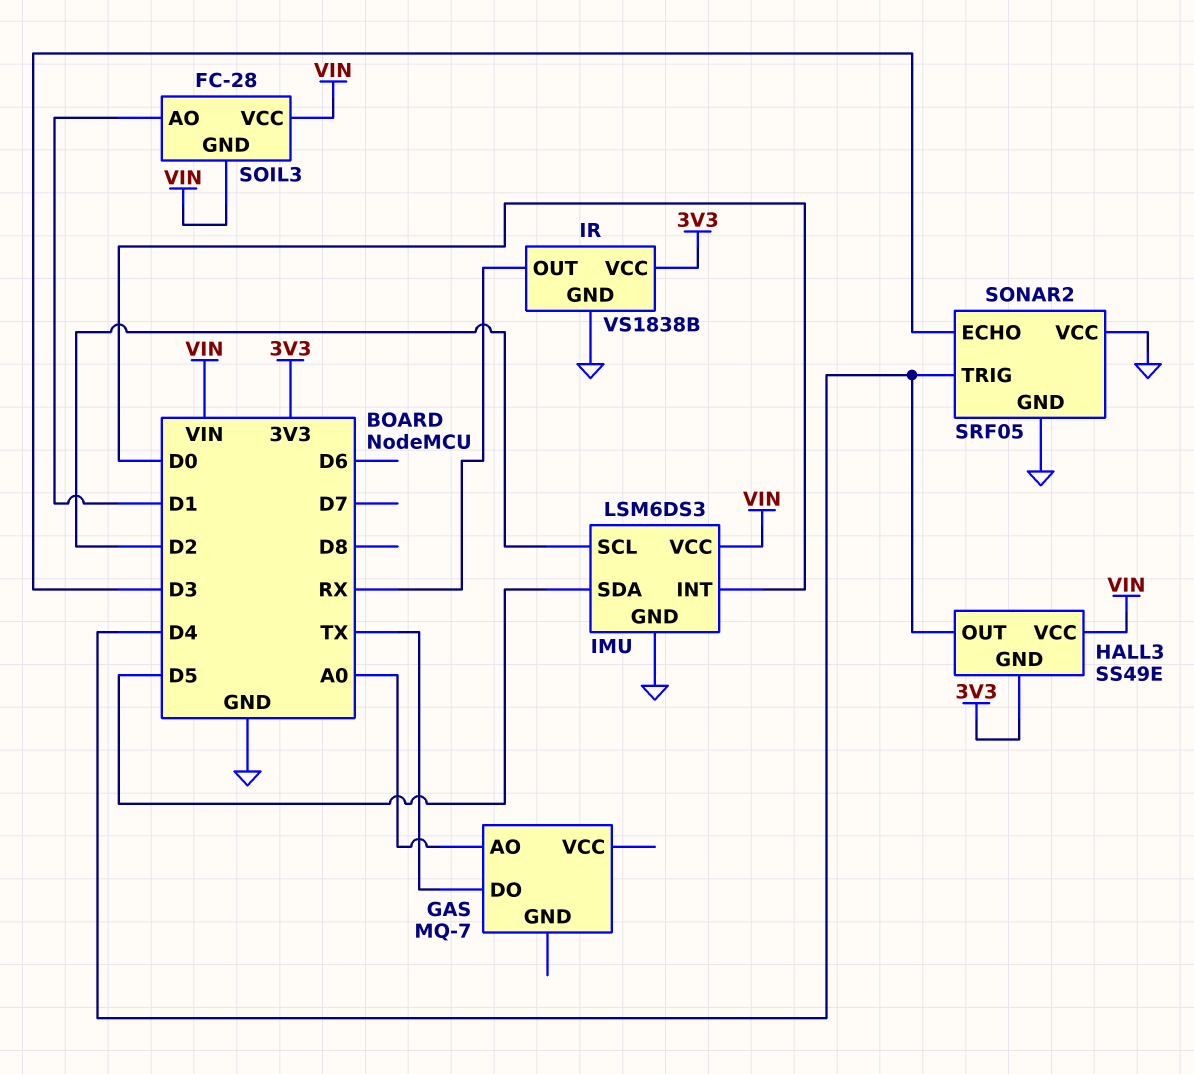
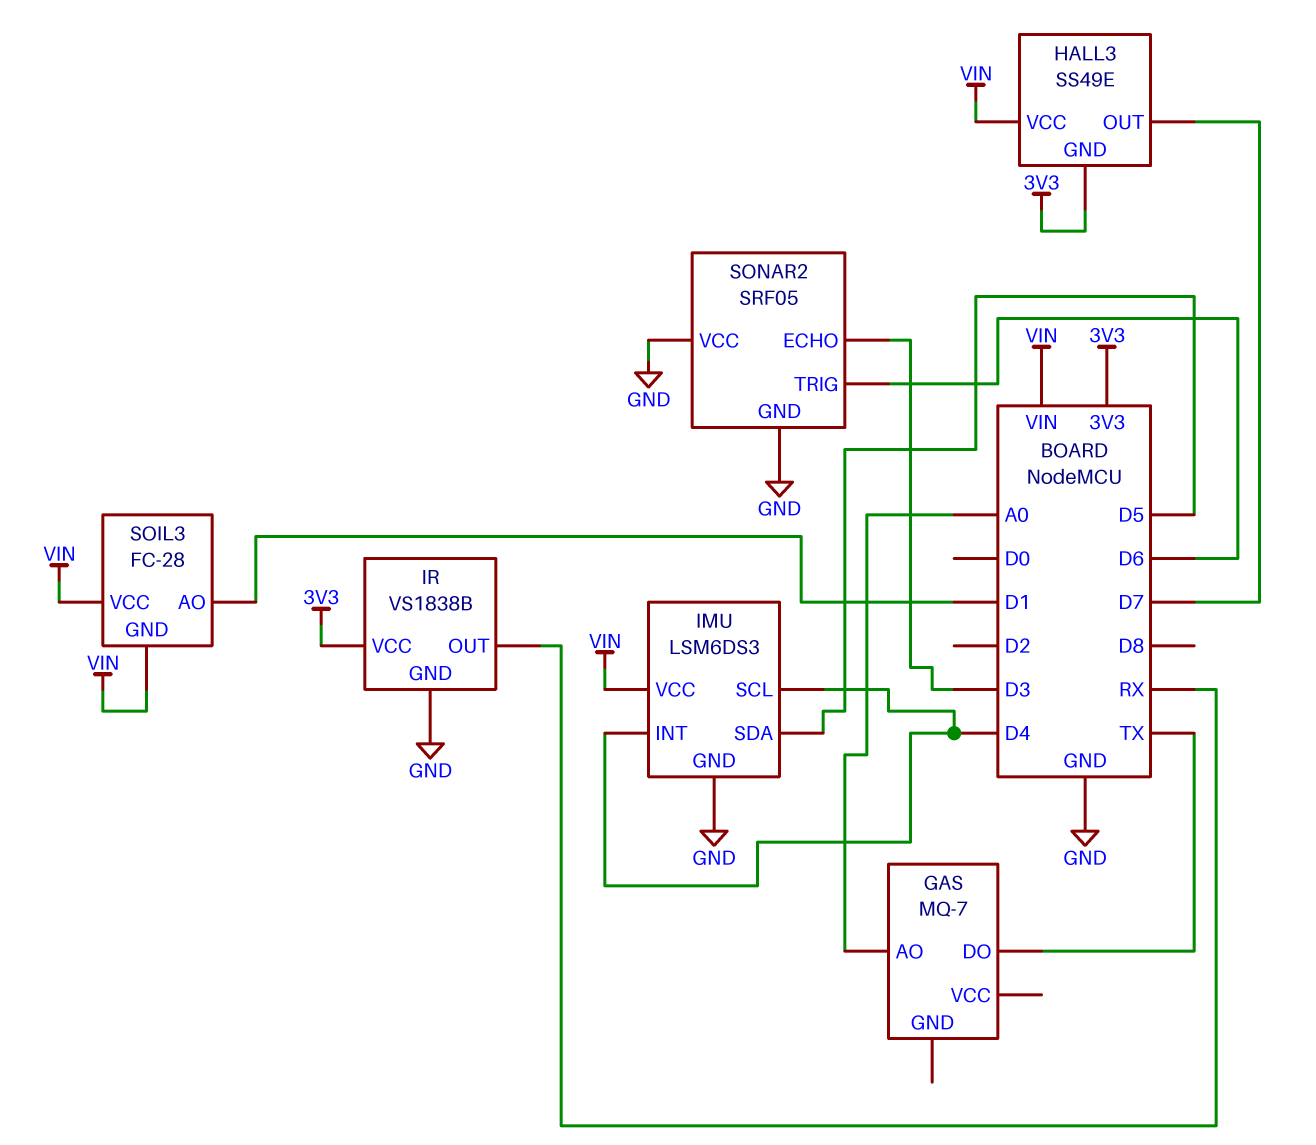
HALL3 pin OUT: D4 -> D7
IMU pin INT: D0 -> D4
IMU pin SCL: D2 -> D4
SONAR2 pin TRIG: D4 -> D6

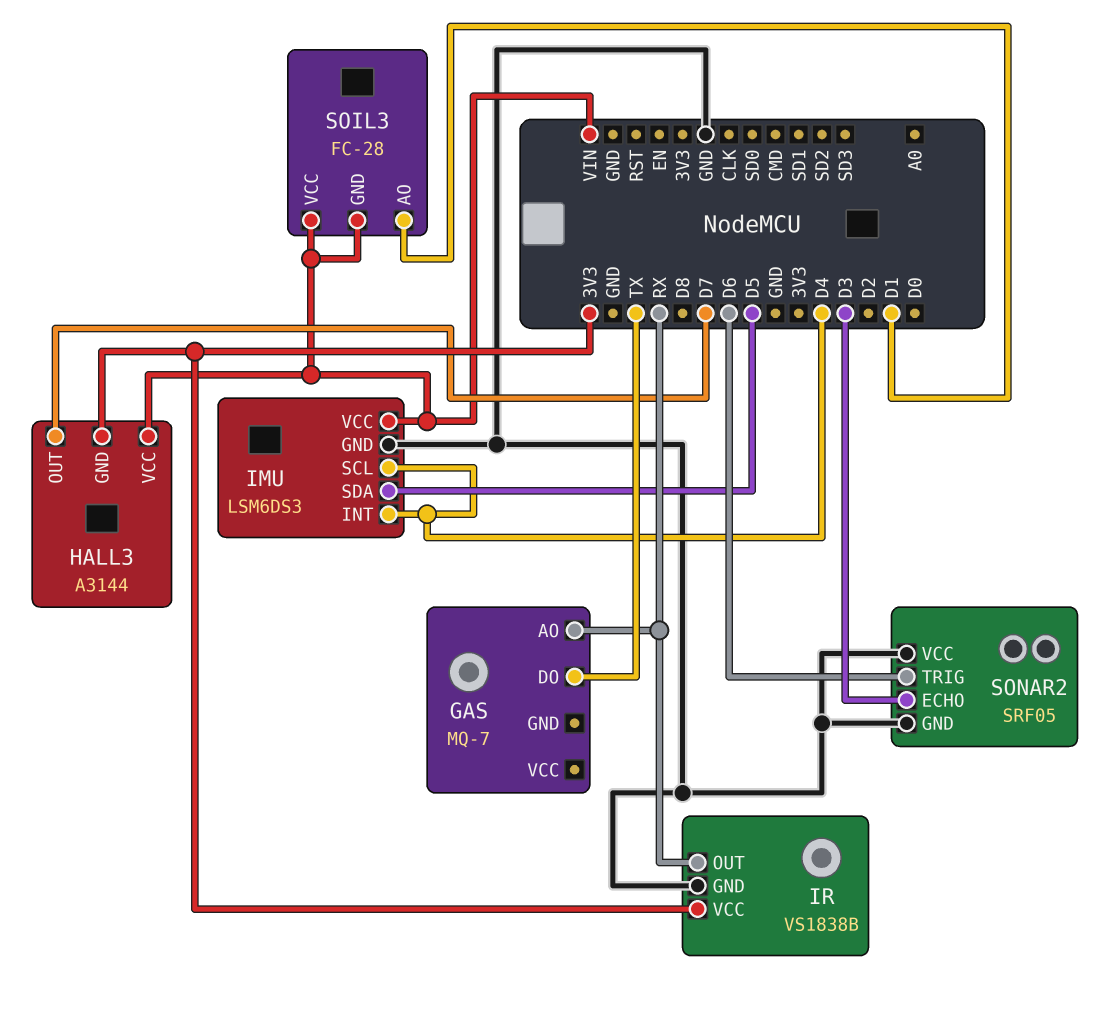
GAS pin AO: A0 -> RX
HALL3: SS49E -> A3144

